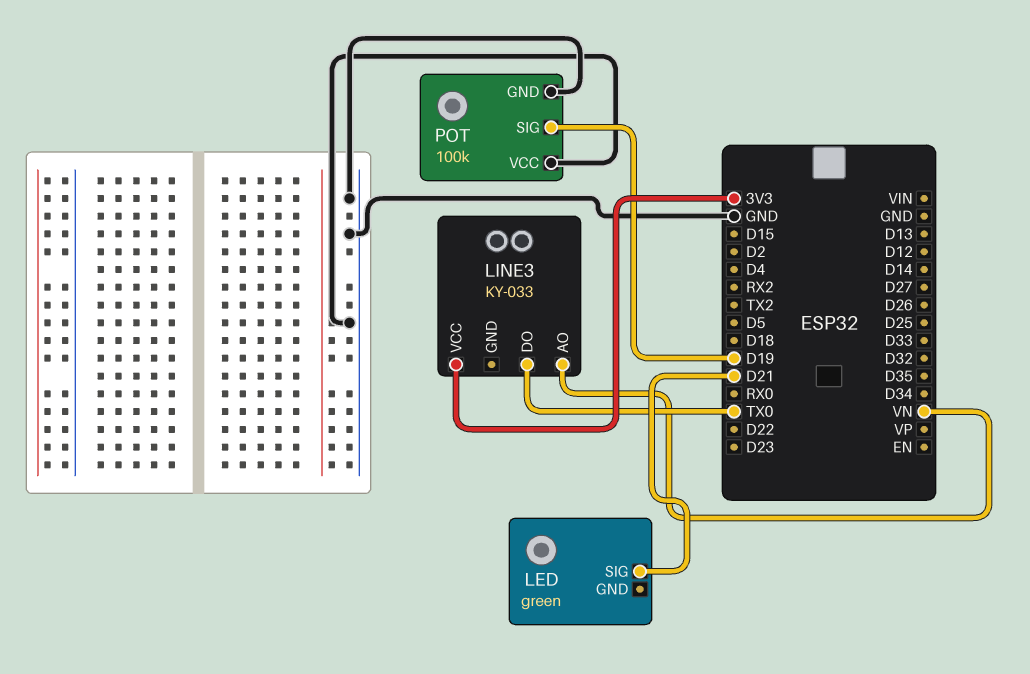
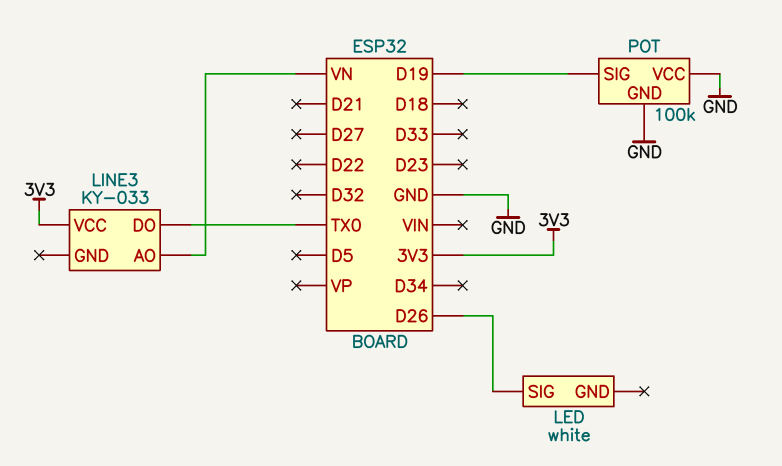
LED: green -> white
LED pin SIG: D21 -> D26

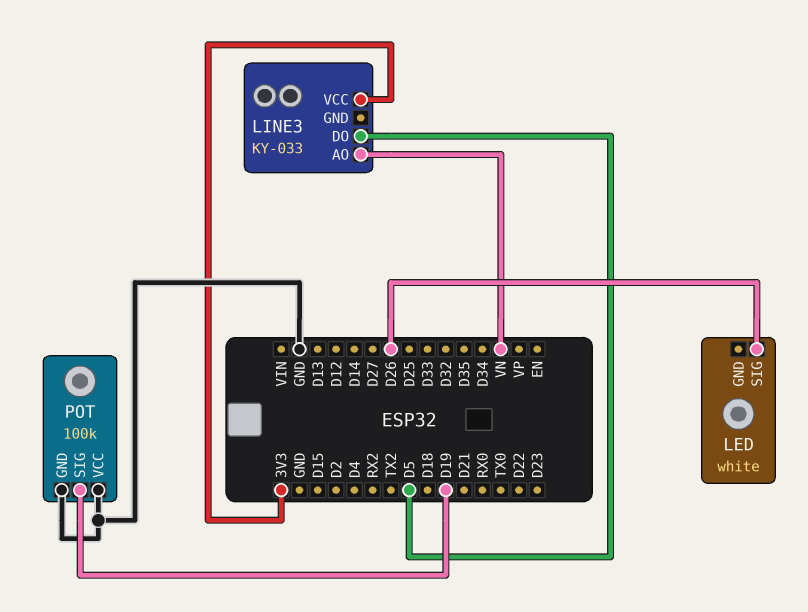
LINE3 pin DO: TX0 -> D5

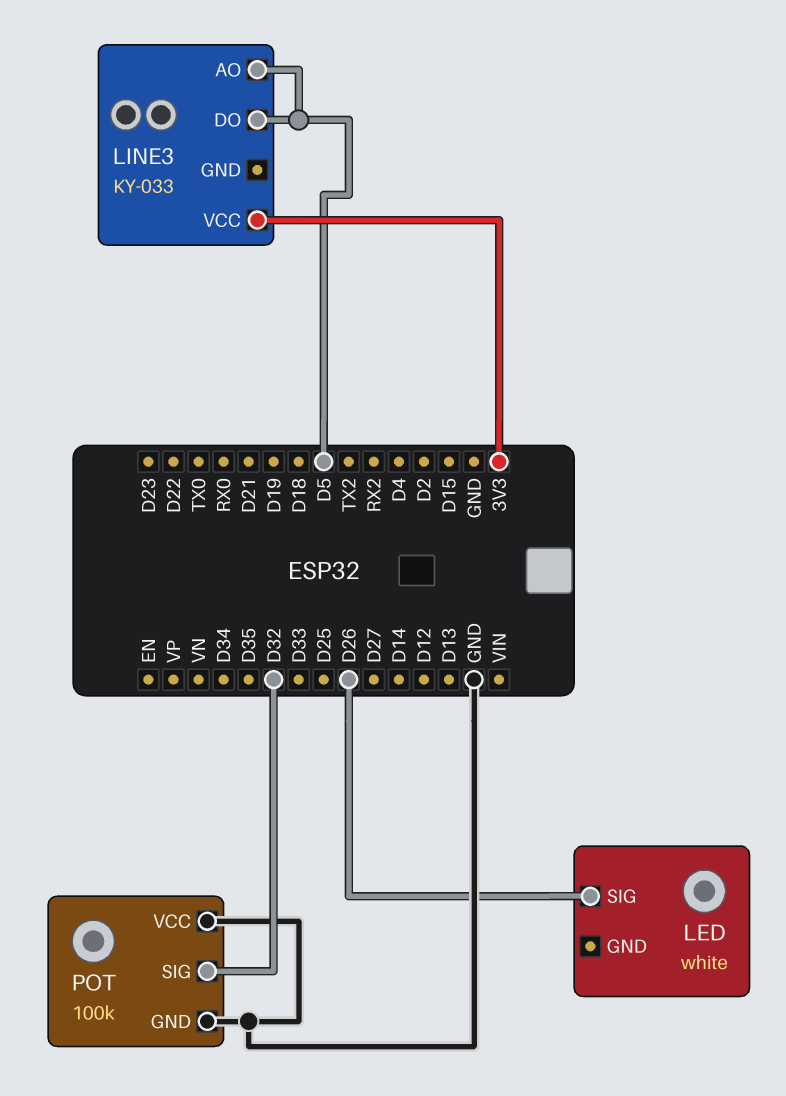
LINE3 pin AO: VN -> D5
POT pin SIG: D19 -> D32

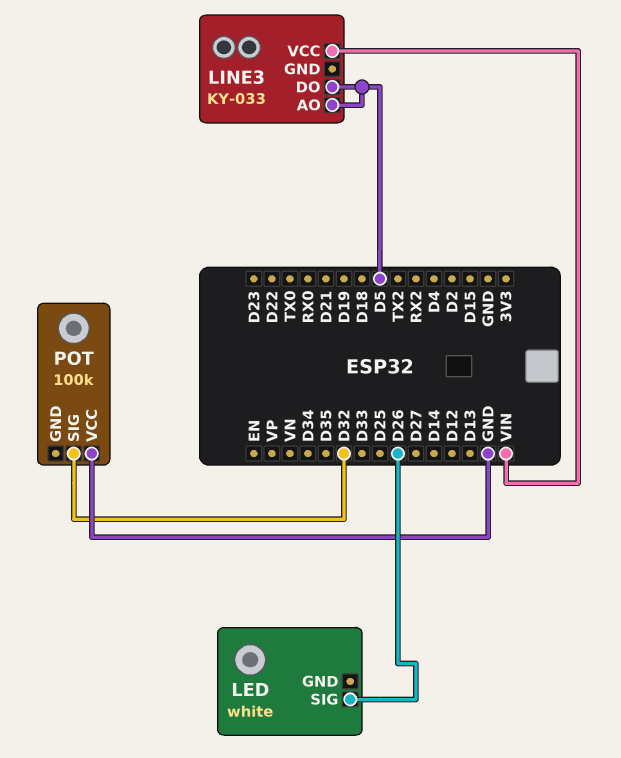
LINE3 pin VCC: 3V3 -> VIN
POT pin GND: GND -> none

